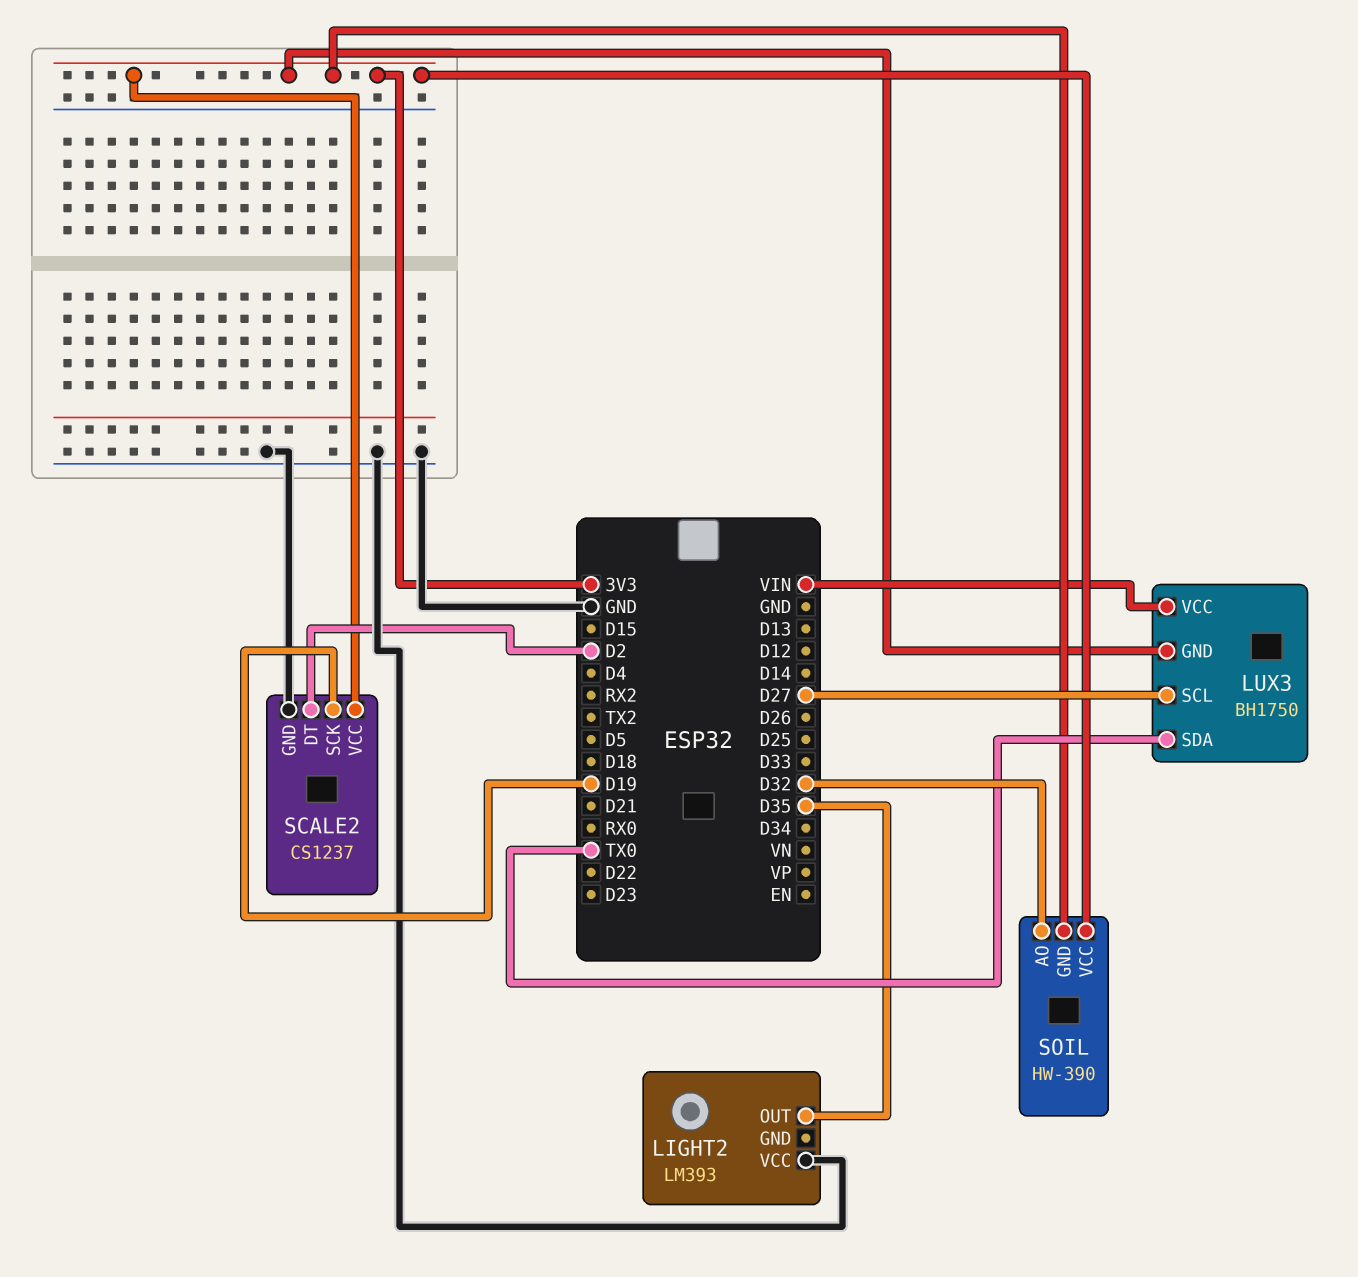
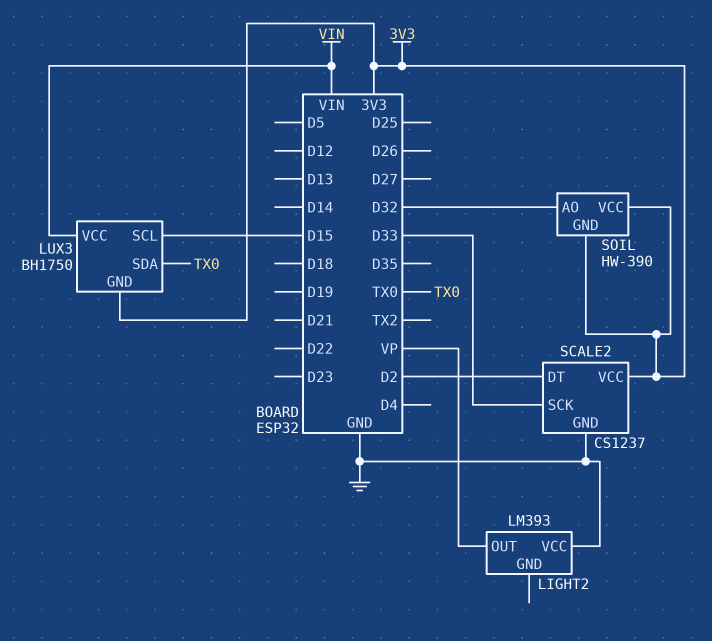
LIGHT2 pin OUT: D35 -> VP
LUX3 pin SCL: D27 -> D15
SCALE2 pin SCK: D19 -> D33

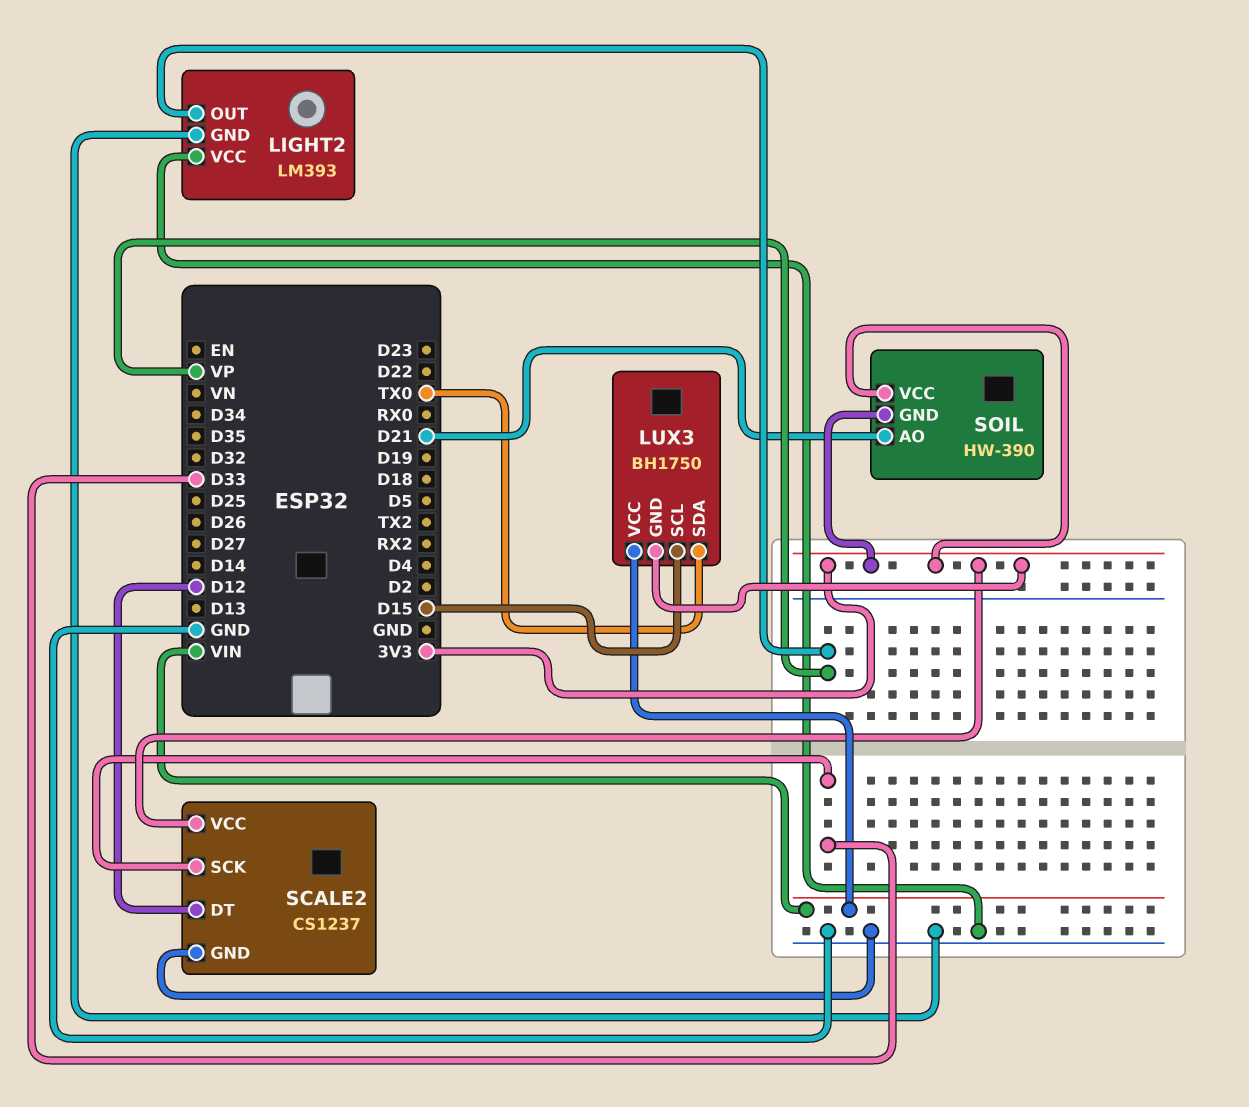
LIGHT2 pin GND: none -> GND
SCALE2 pin DT: D2 -> D12
SOIL pin AO: D32 -> D21

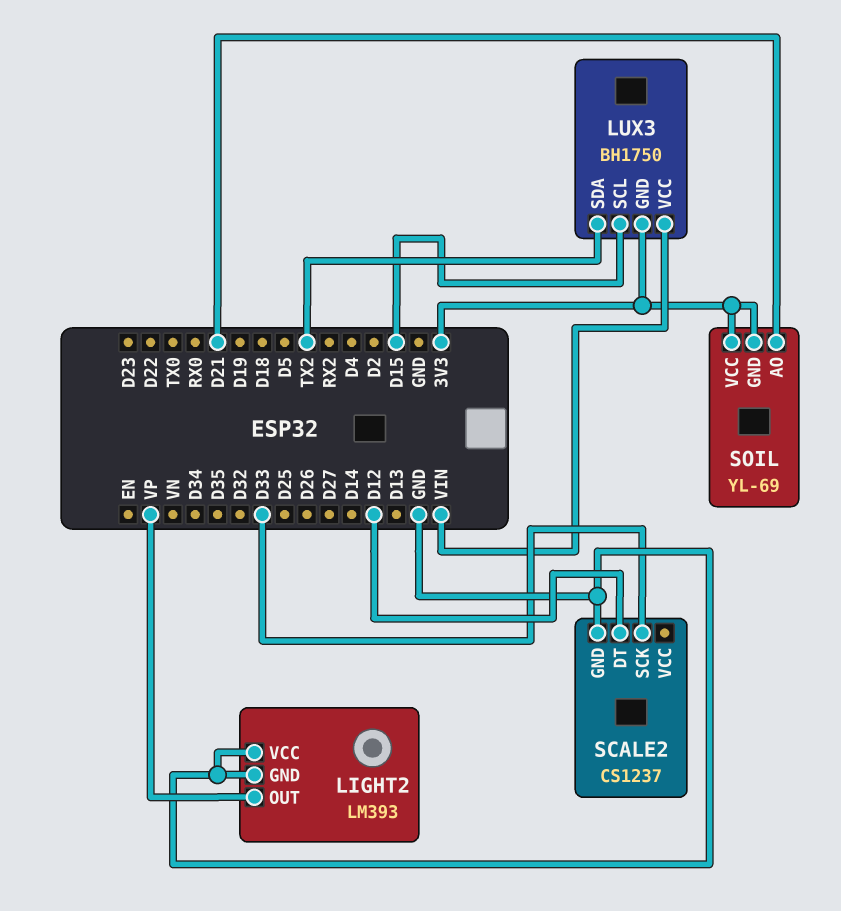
LUX3 pin SDA: TX0 -> TX2
SCALE2 pin VCC: 3V3 -> none
SOIL: HW-390 -> YL-69

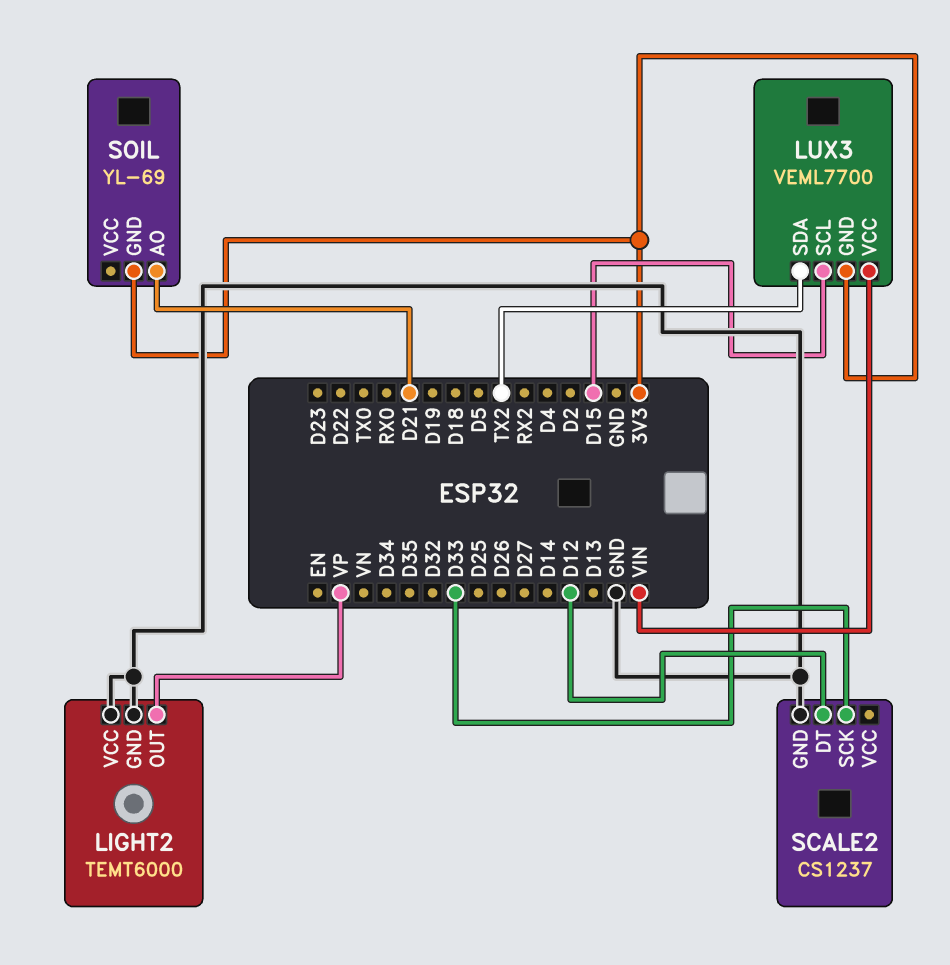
LIGHT2: LM393 -> TEMT6000
LUX3: BH1750 -> VEML7700
SOIL pin VCC: 3V3 -> none

